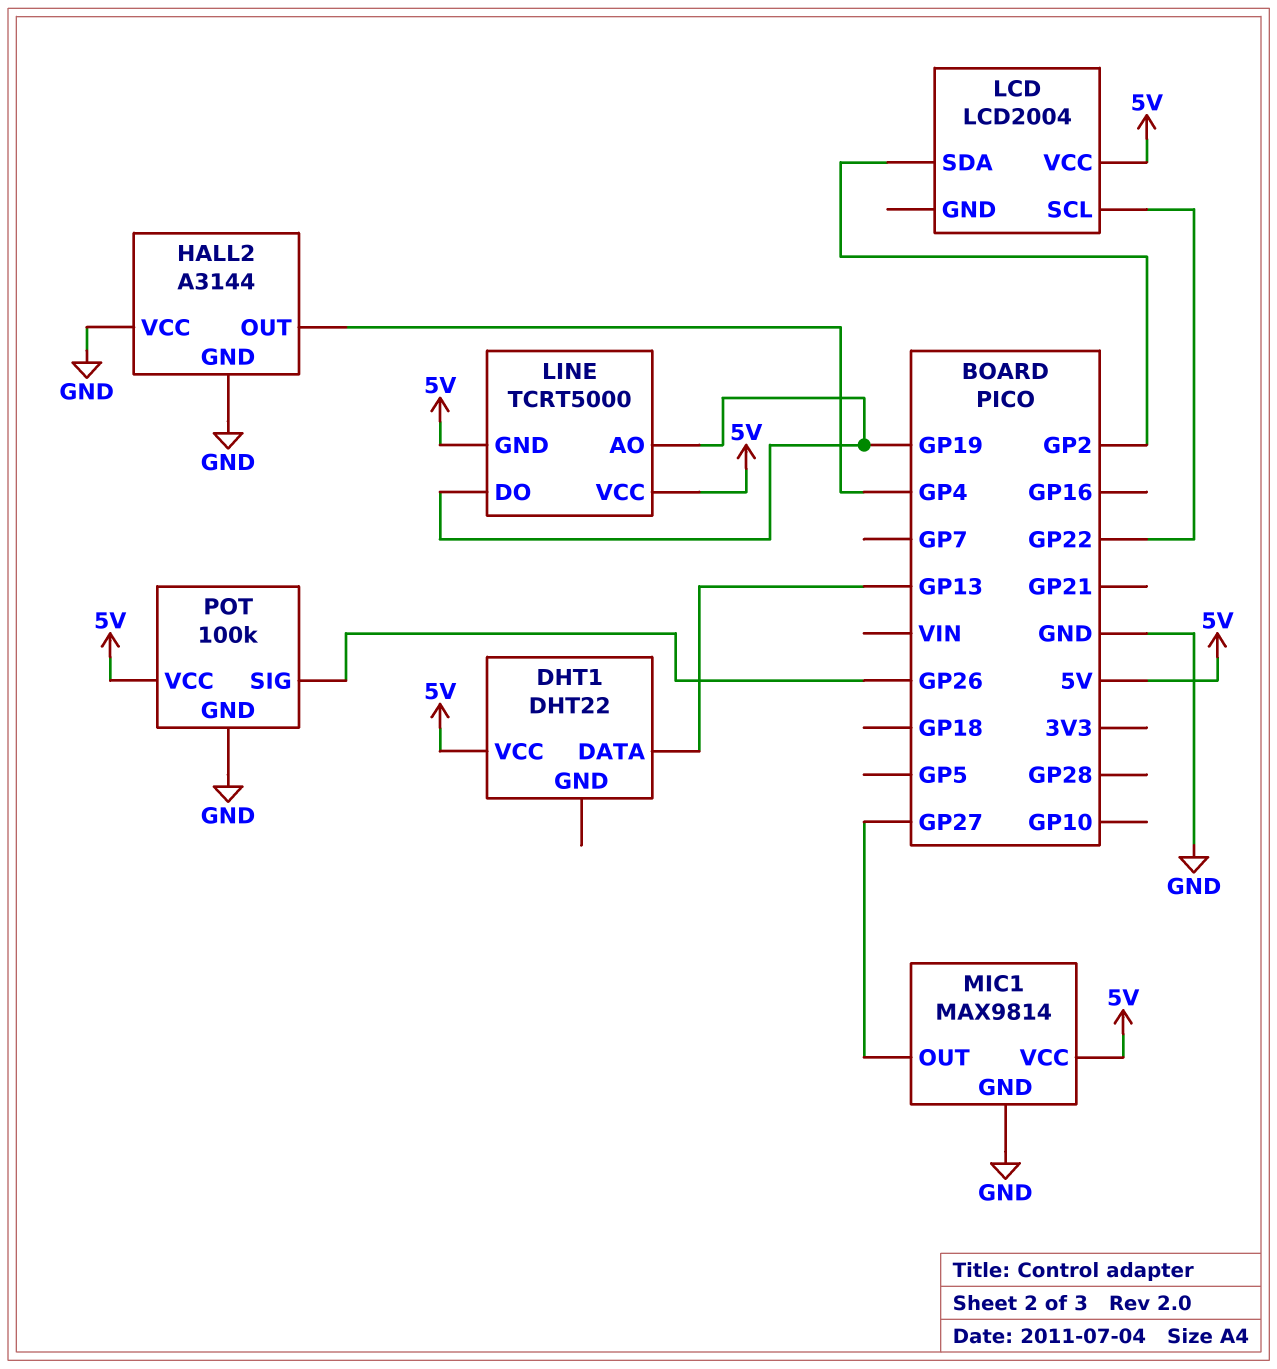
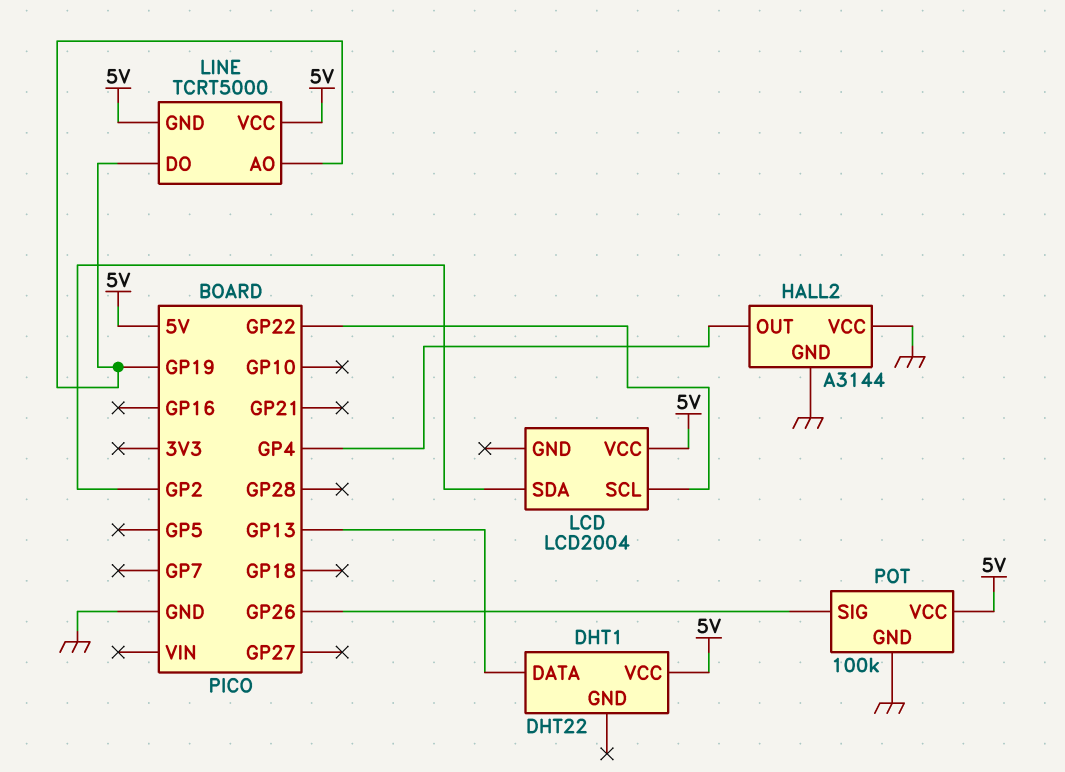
MIC1: MAX9814 -> none
MIC1 pin GND: GND -> none
MIC1 pin OUT: GP27 -> none
MIC1 pin VCC: 5V -> none

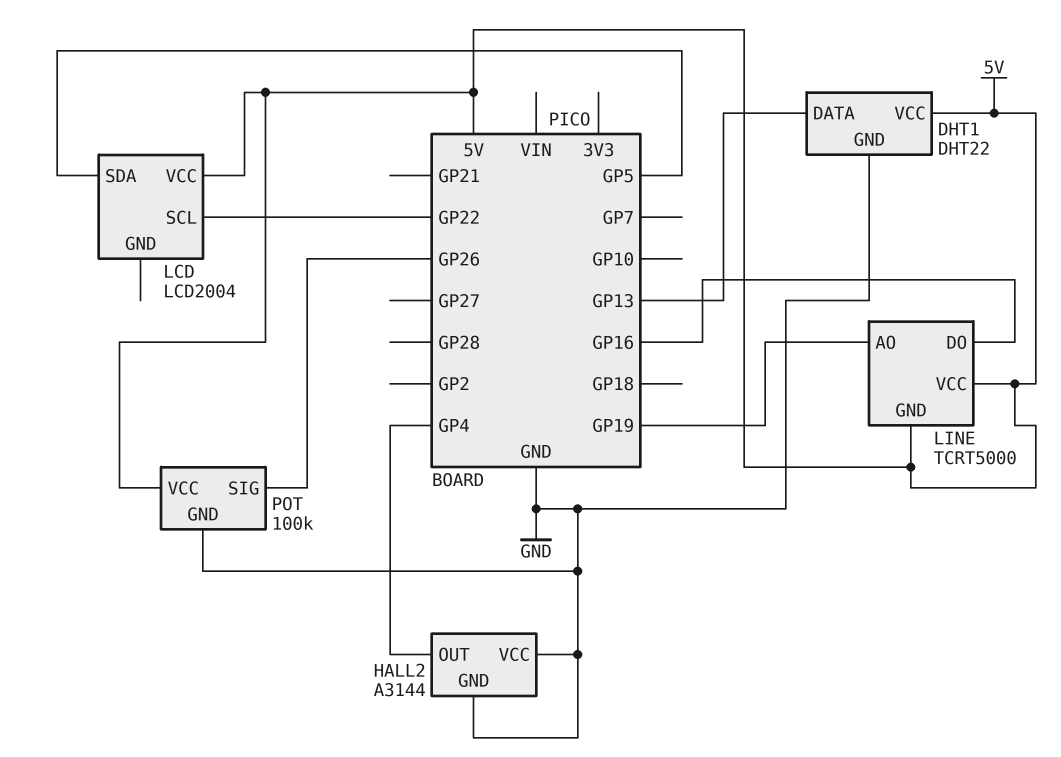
DHT1 pin GND: none -> GND
LCD pin SDA: GP2 -> GP5
LINE pin DO: GP19 -> GP16

